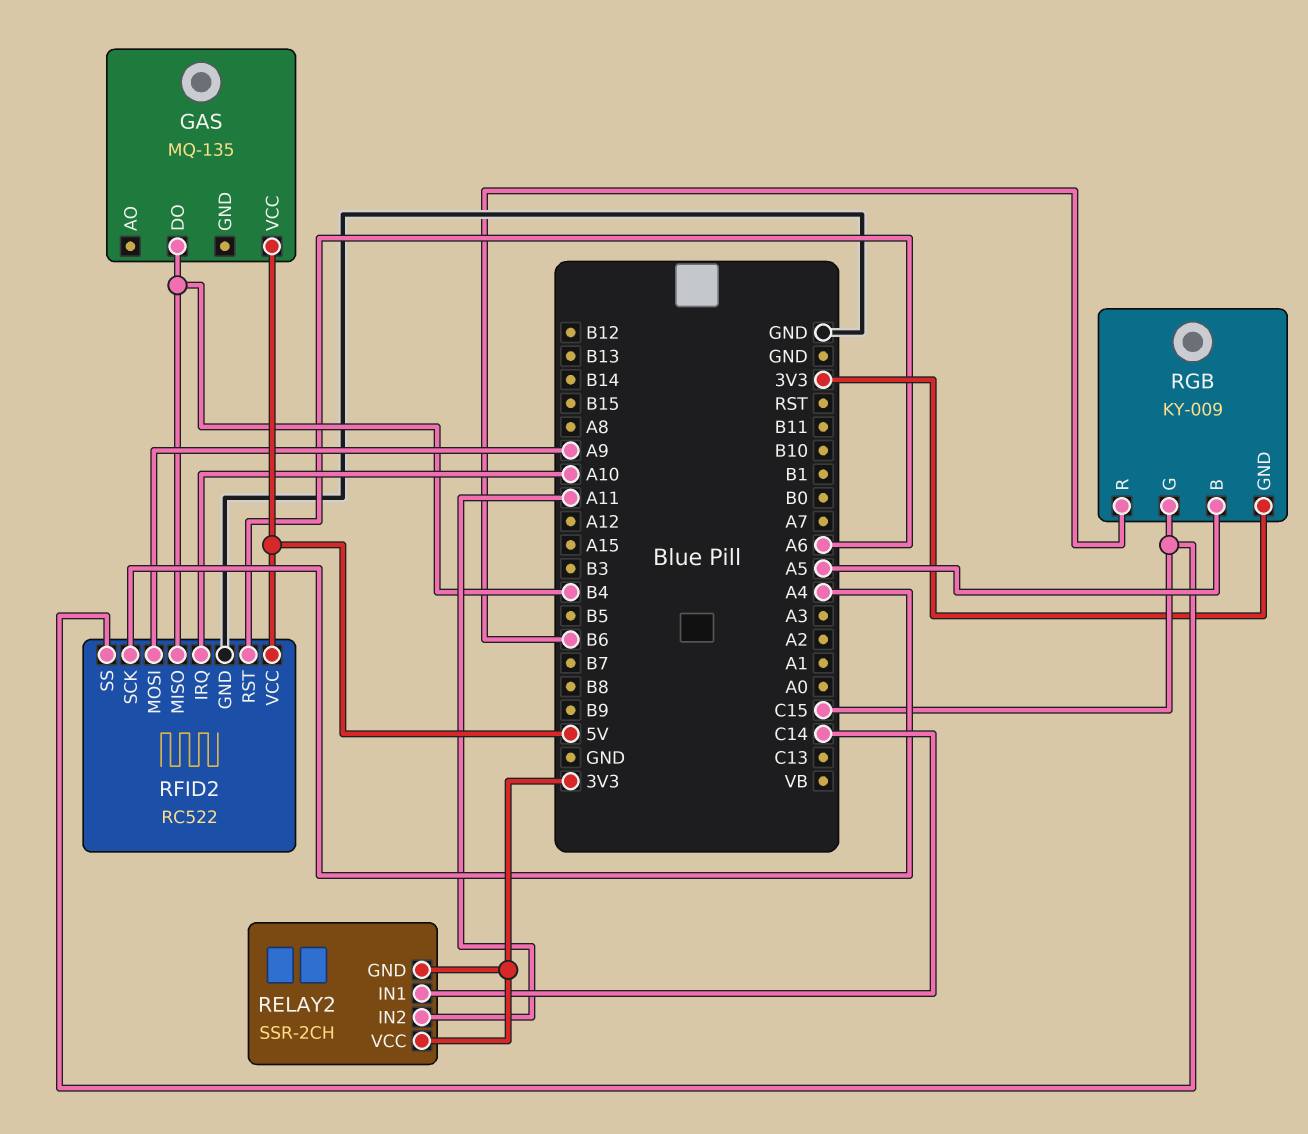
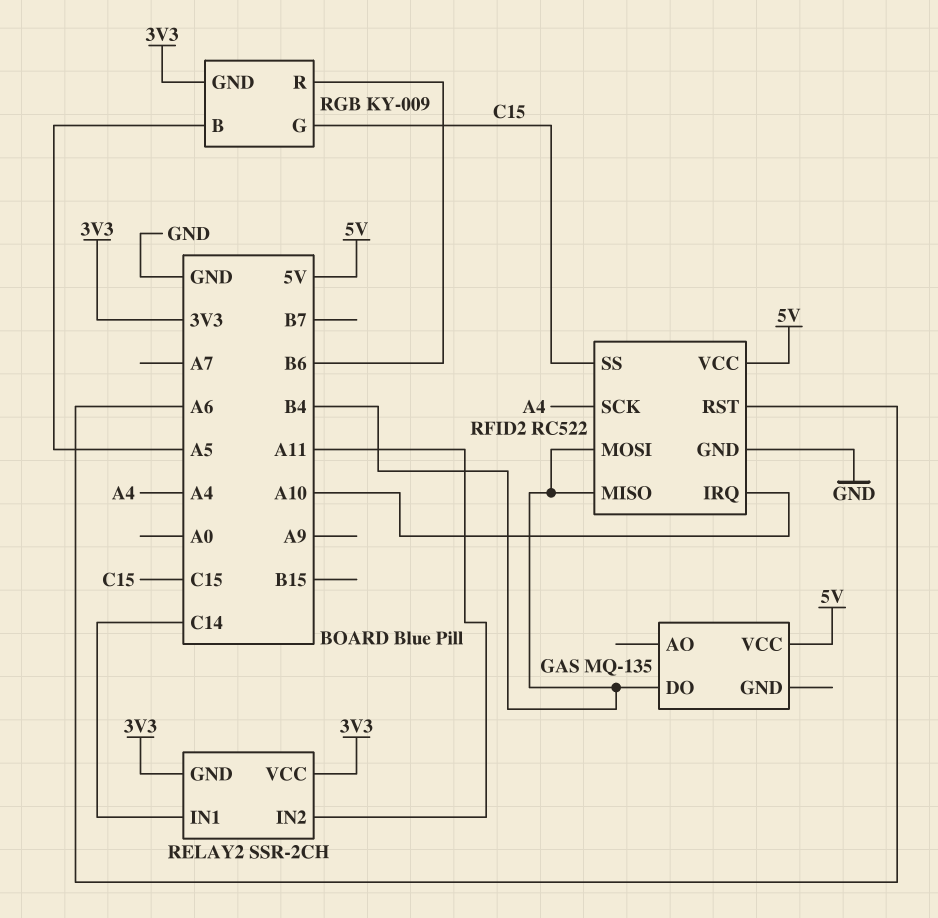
RFID2 pin MOSI: A9 -> B4

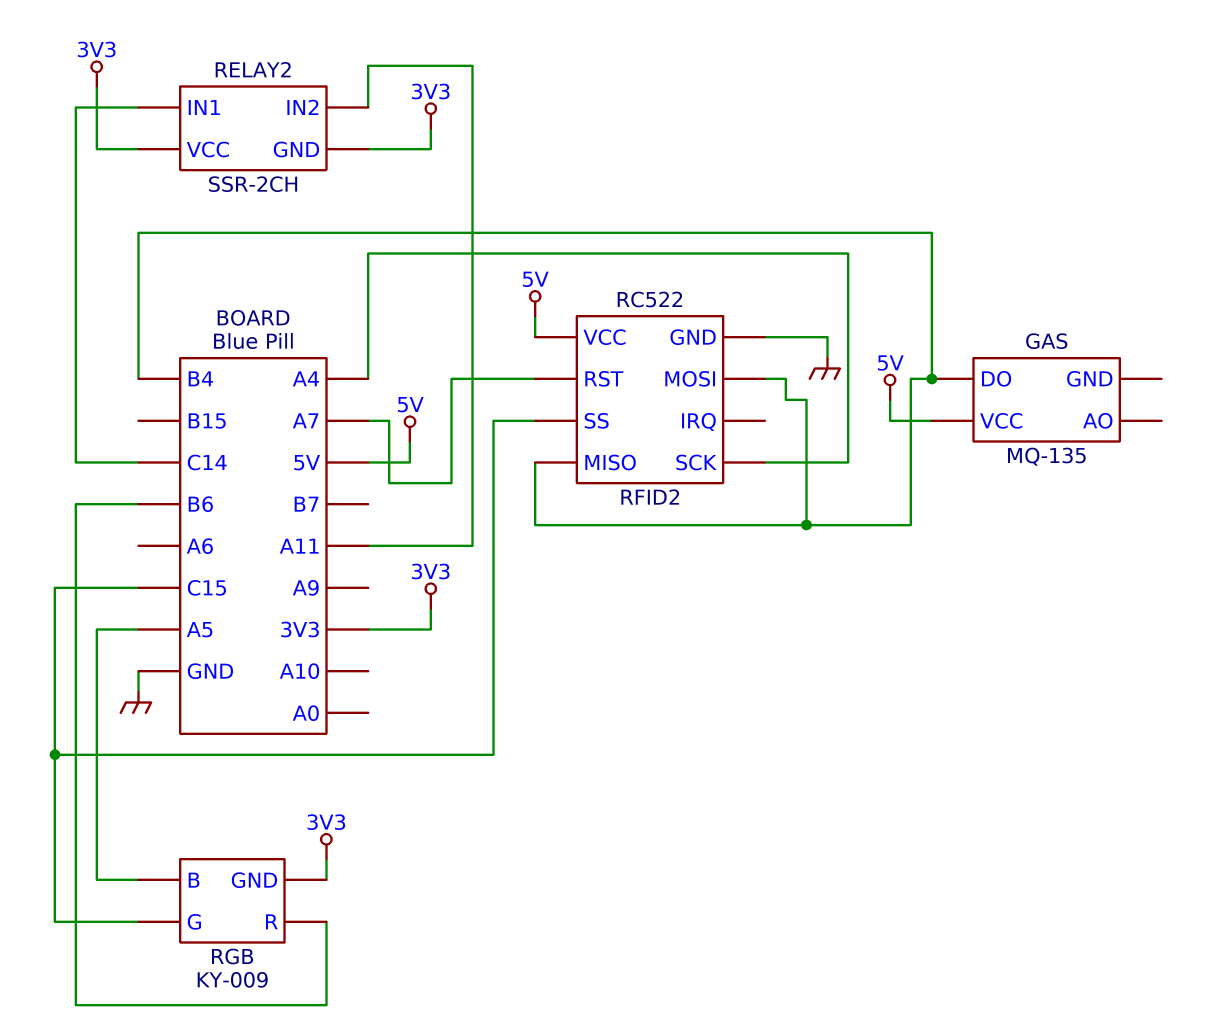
RFID2 pin IRQ: A10 -> none
RFID2 pin RST: A6 -> A7

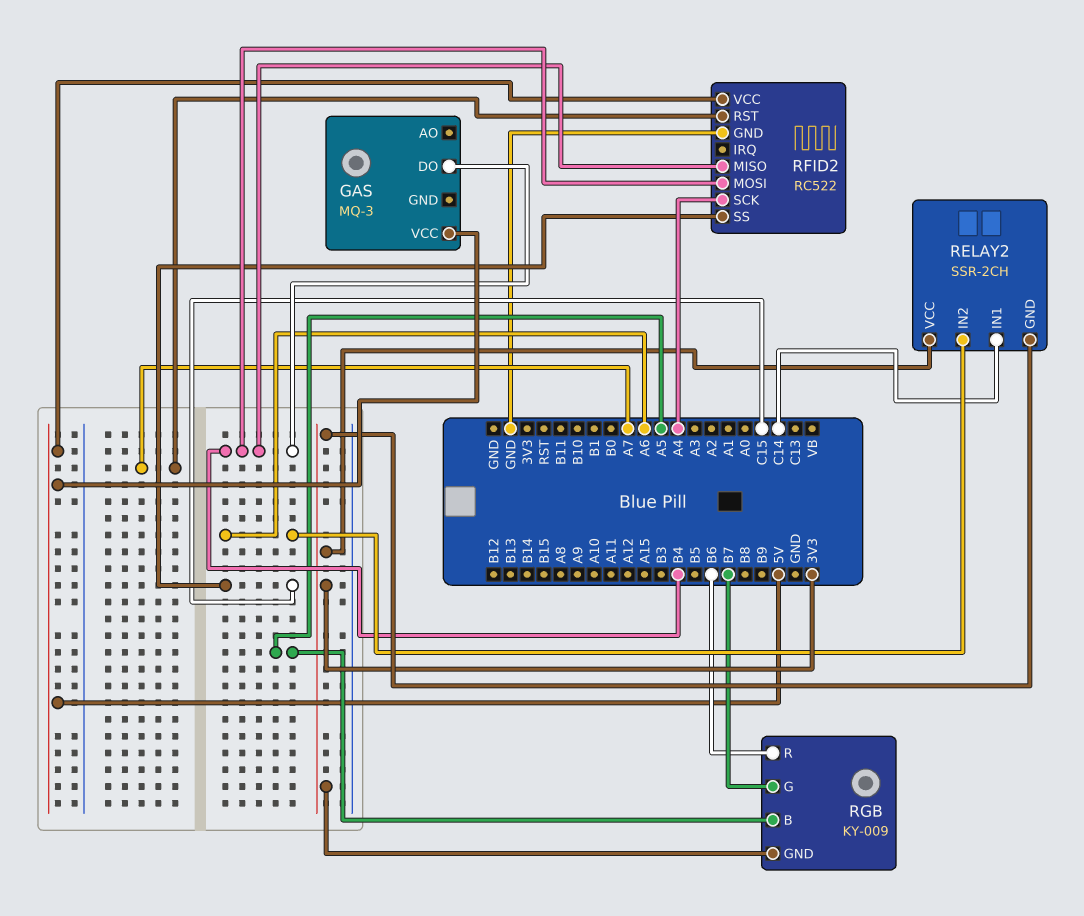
GAS: MQ-135 -> MQ-3
RELAY2 pin IN2: A11 -> A6
RGB pin G: C15 -> B7

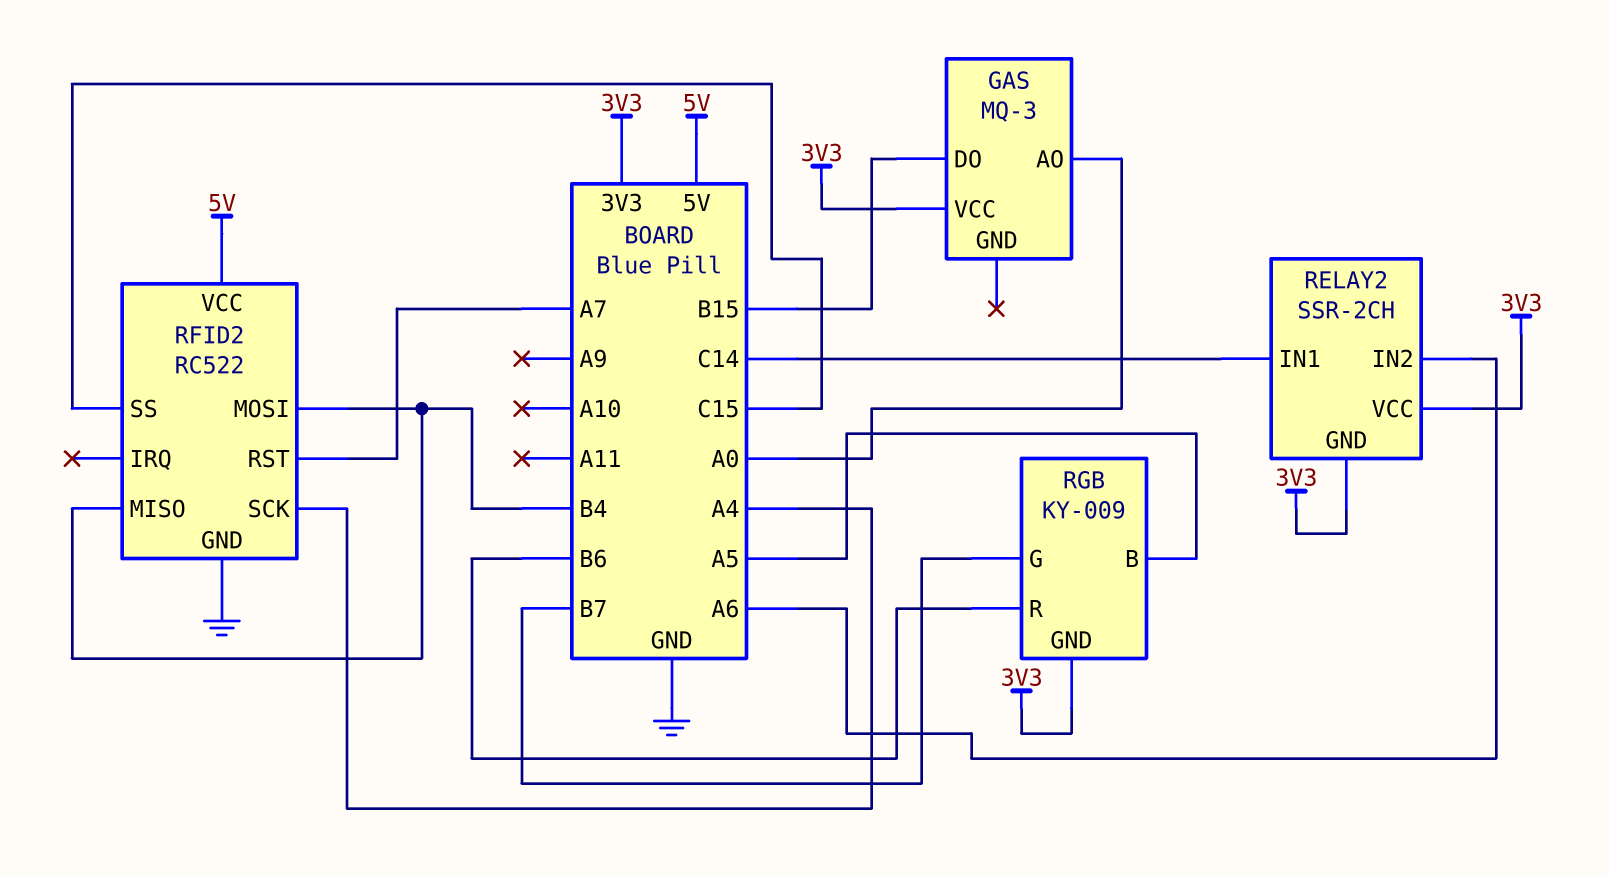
GAS pin AO: none -> A0
GAS pin DO: B4 -> B15
GAS pin VCC: 5V -> 3V3

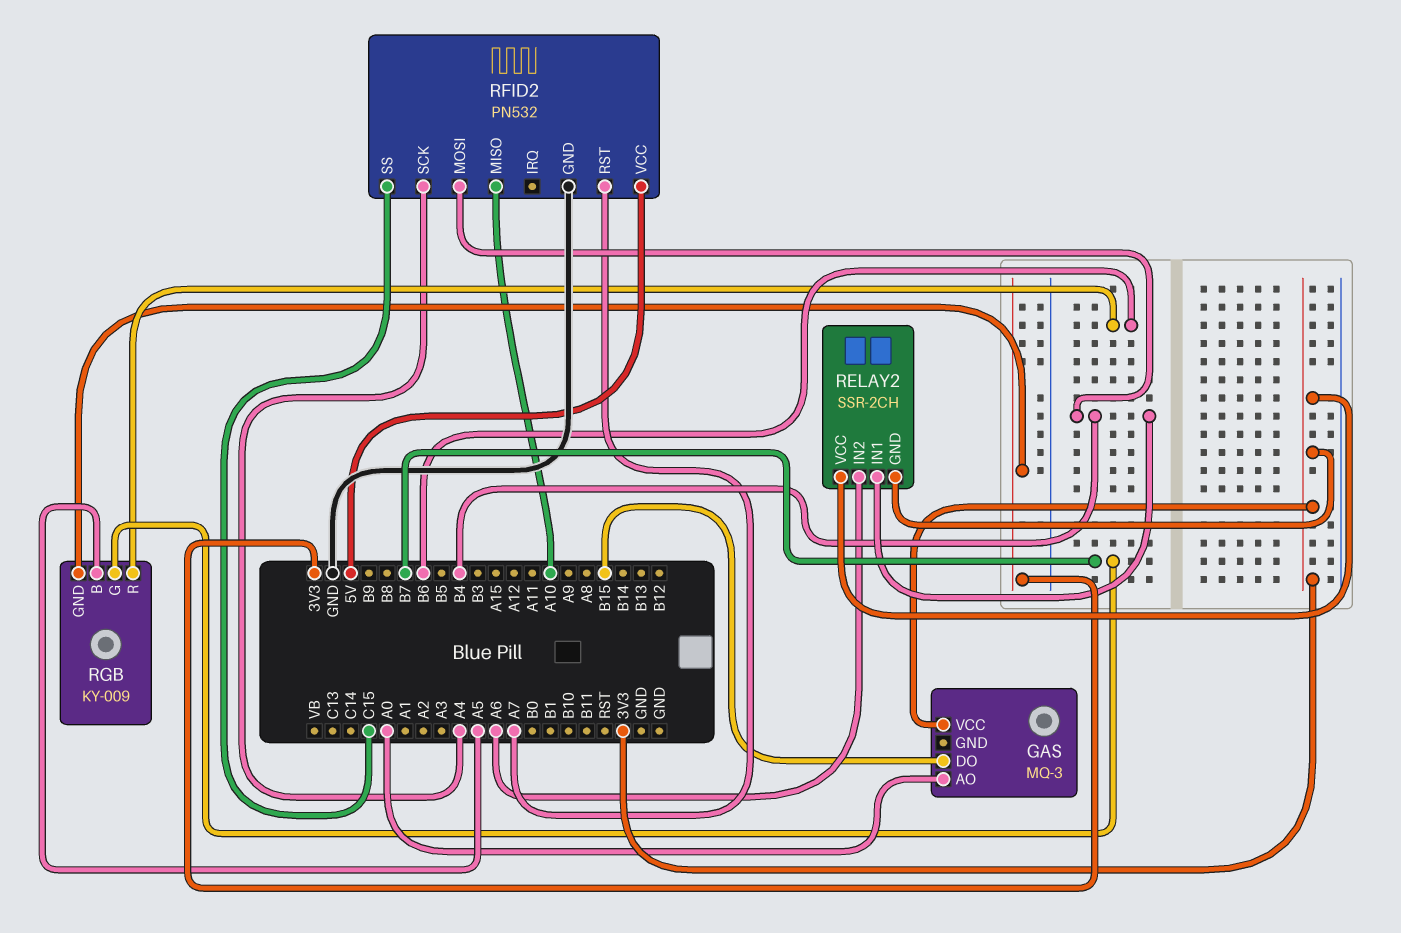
RELAY2 pin IN1: C14 -> B4
RFID2: RC522 -> PN532
RFID2 pin MISO: B4 -> A10

